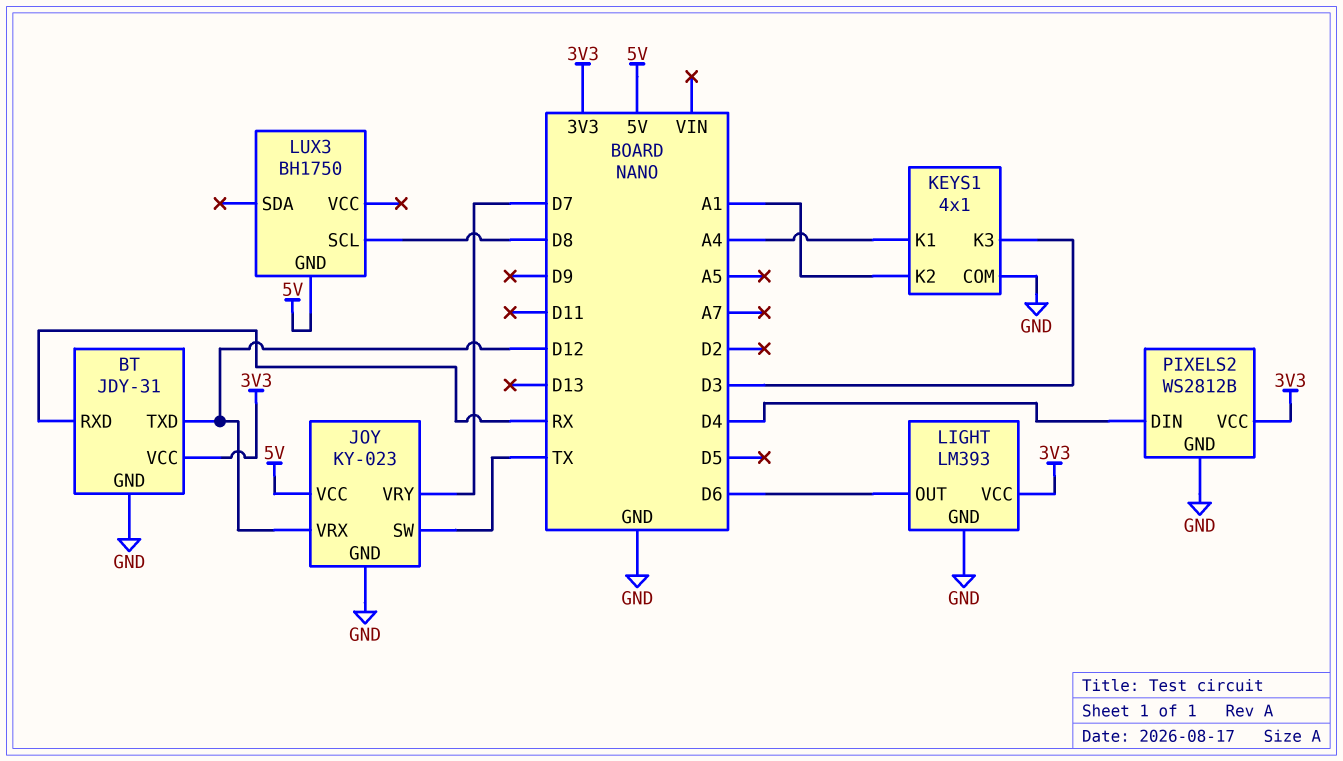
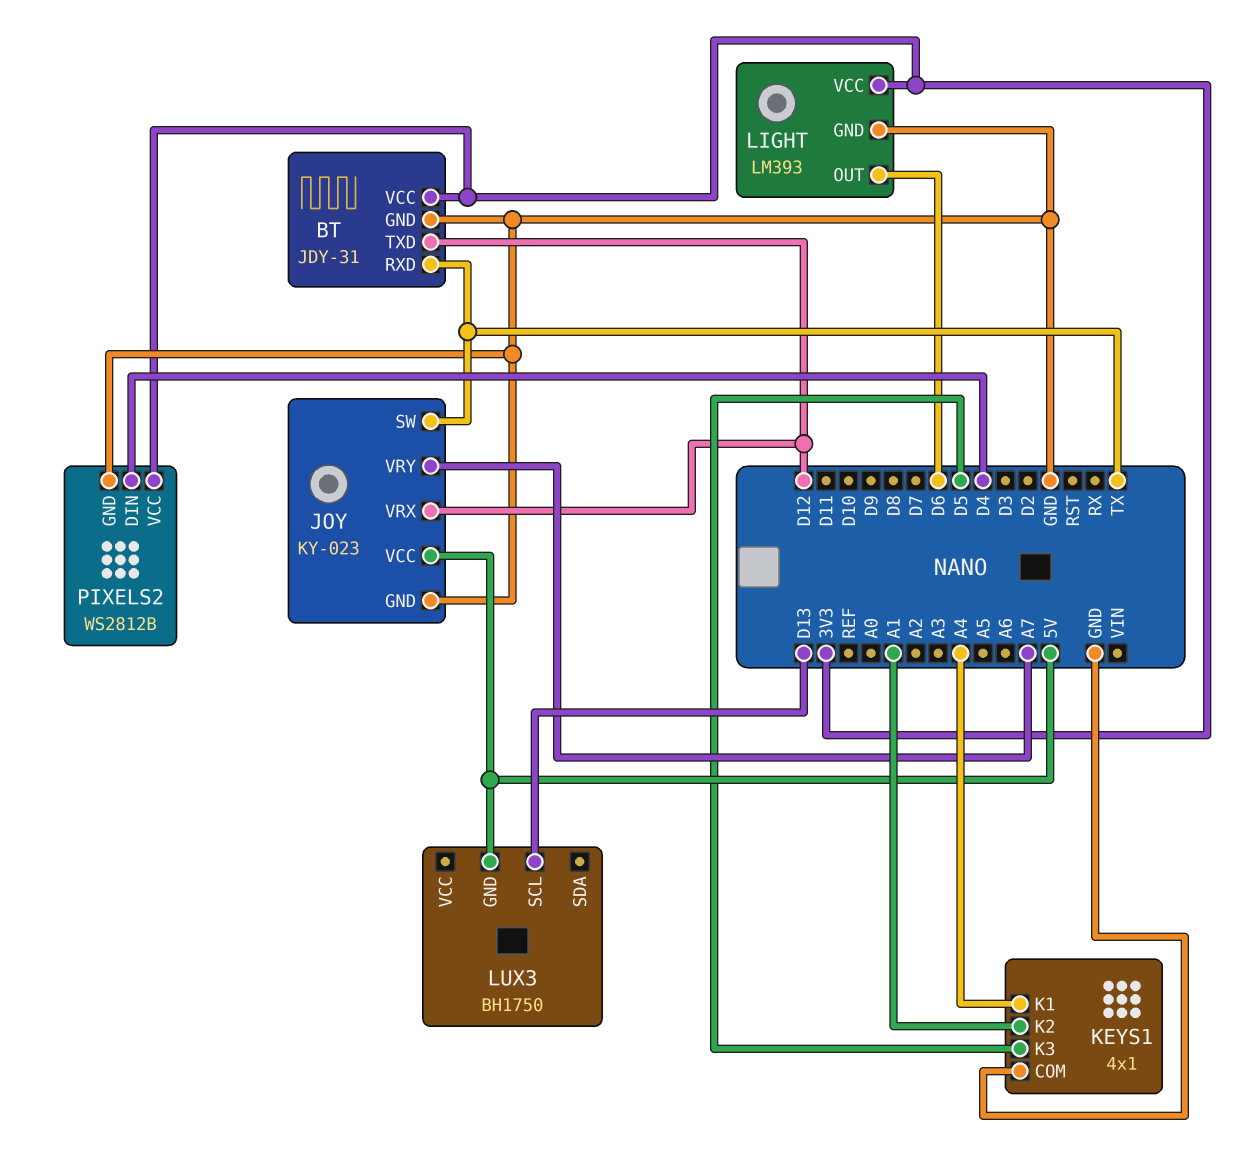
BT pin RXD: RX -> TX
JOY pin VRY: D7 -> A7
KEYS1 pin K3: D3 -> D5
LUX3 pin SCL: D8 -> D13

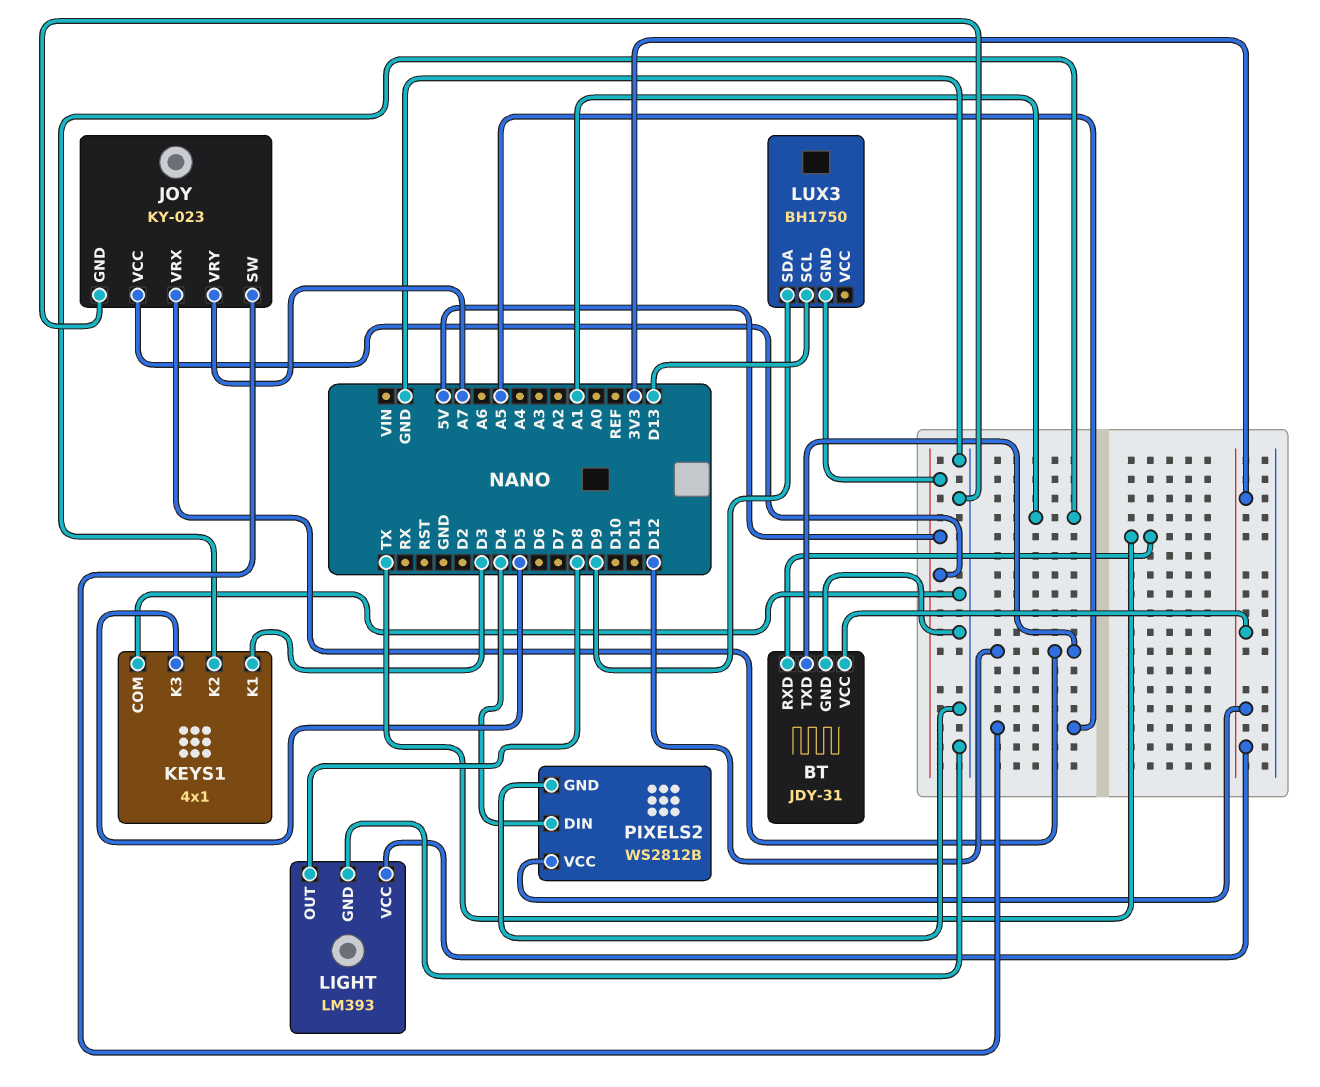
JOY pin SW: TX -> A5
KEYS1 pin K1: A4 -> D3
LIGHT pin OUT: D6 -> D8
LUX3 pin SDA: none -> D9

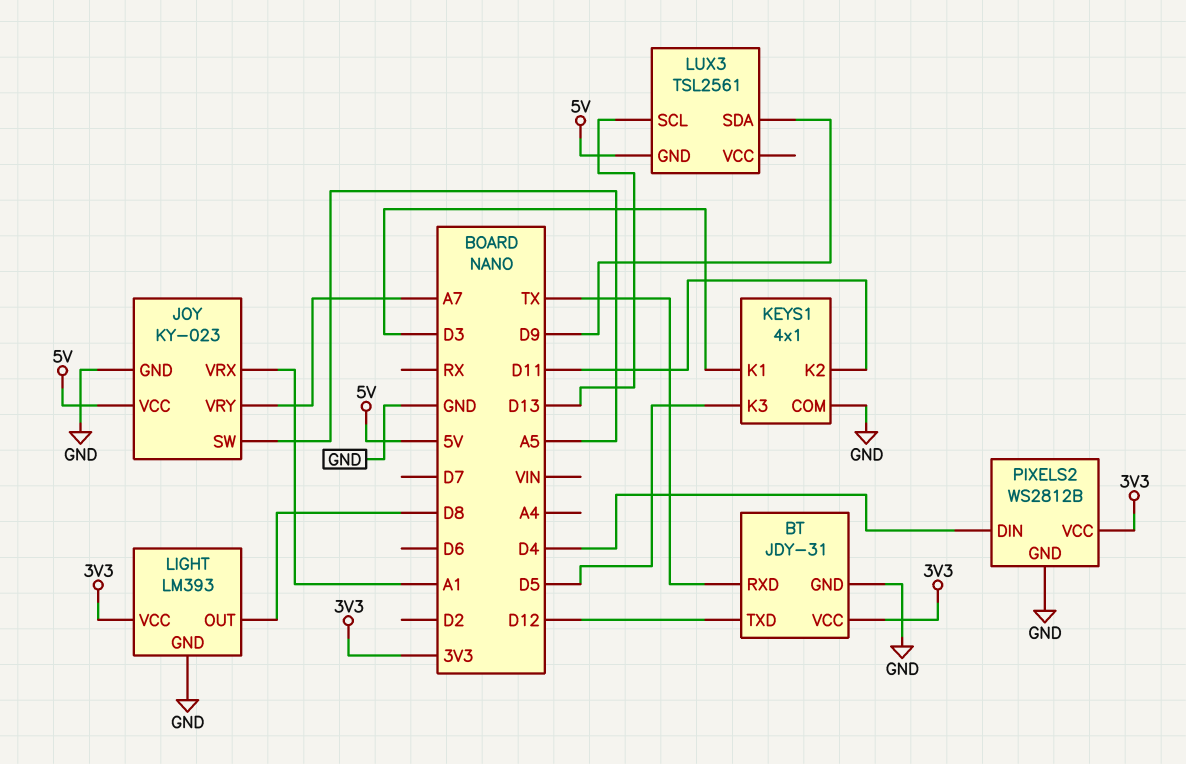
JOY pin VRX: D12 -> A1
KEYS1 pin K2: A1 -> D11
LUX3: BH1750 -> TSL2561

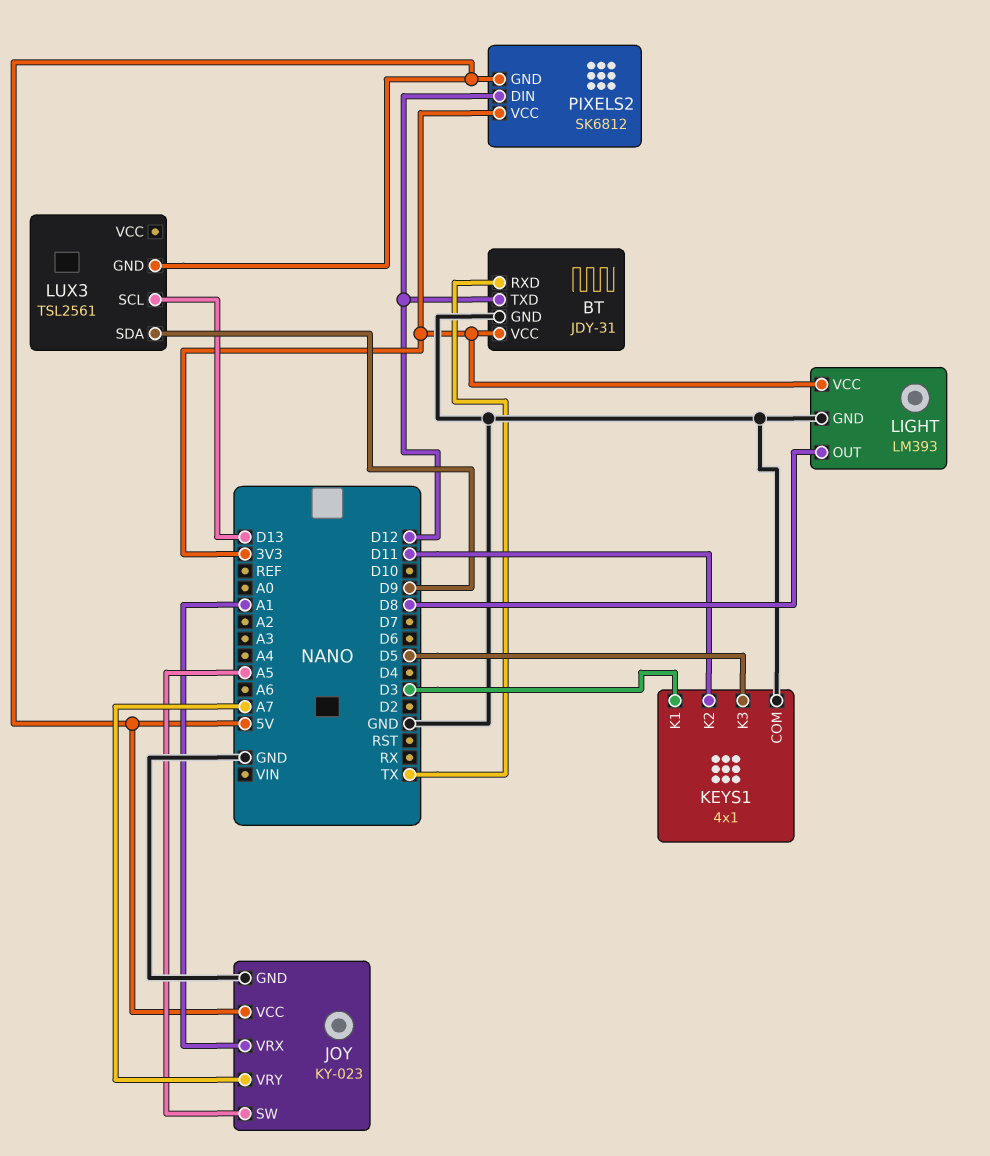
PIXELS2: WS2812B -> SK6812
PIXELS2 pin DIN: D4 -> D12
PIXELS2 pin GND: GND -> 5V

